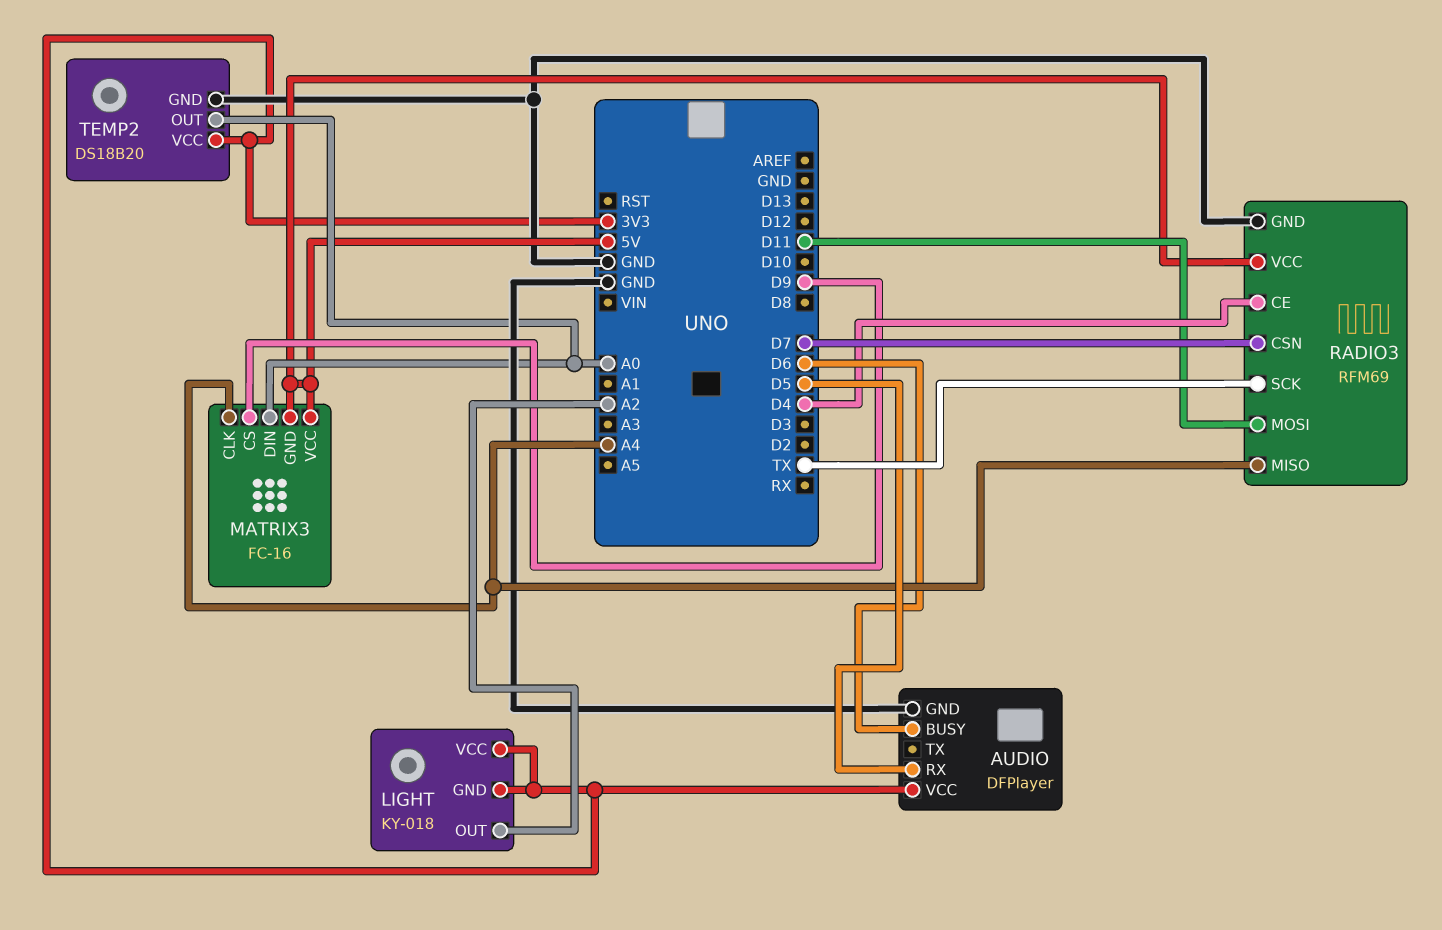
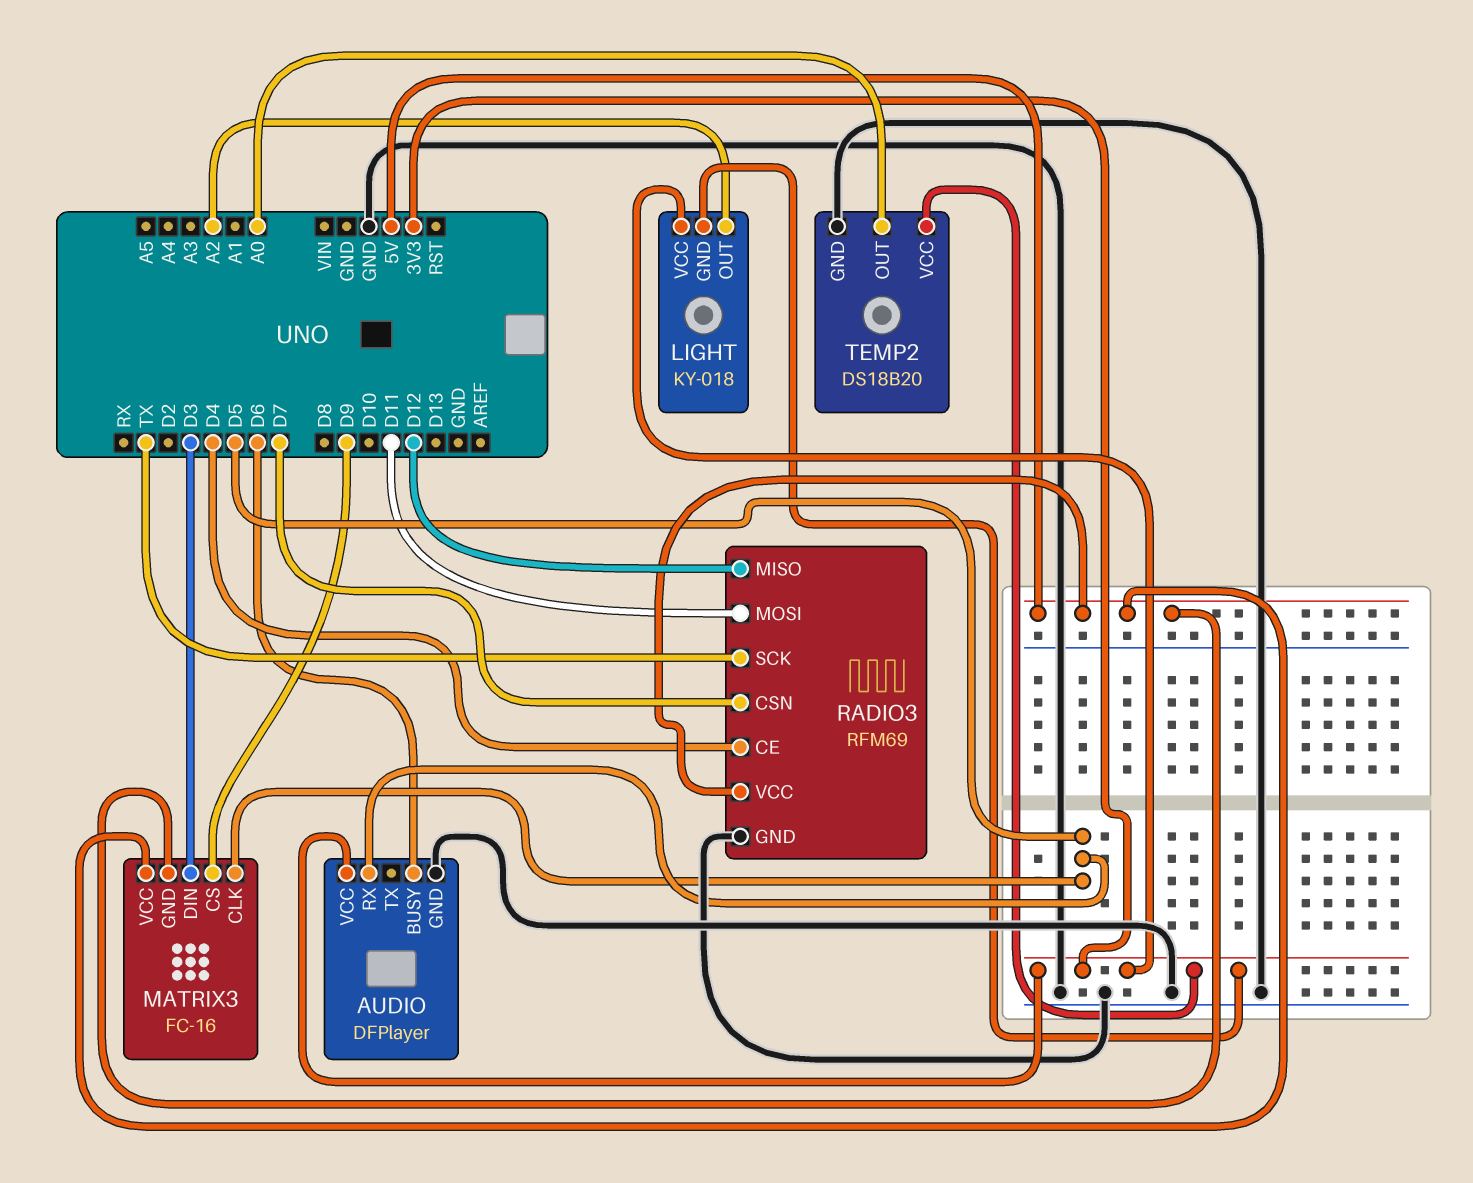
MATRIX3 pin CLK: A4 -> D5
MATRIX3 pin DIN: A0 -> D3
RADIO3 pin MISO: A4 -> D12

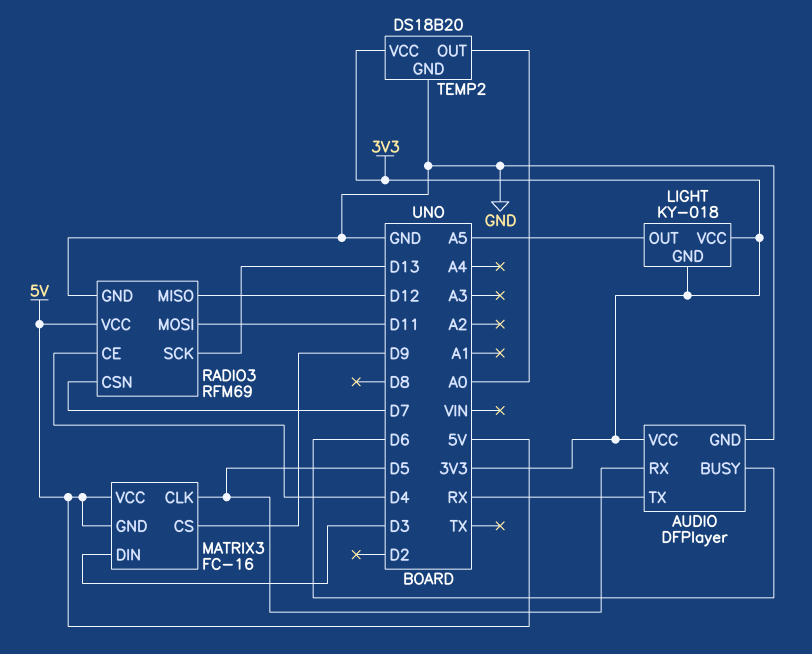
AUDIO pin TX: none -> RX
LIGHT pin OUT: A2 -> A5
RADIO3 pin SCK: TX -> D13

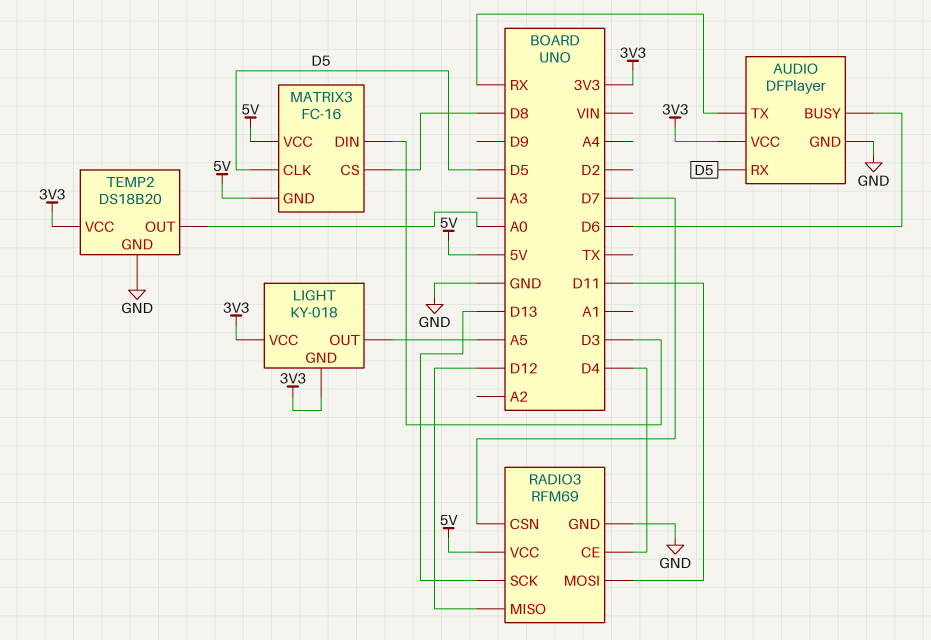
MATRIX3 pin CS: D9 -> D8

